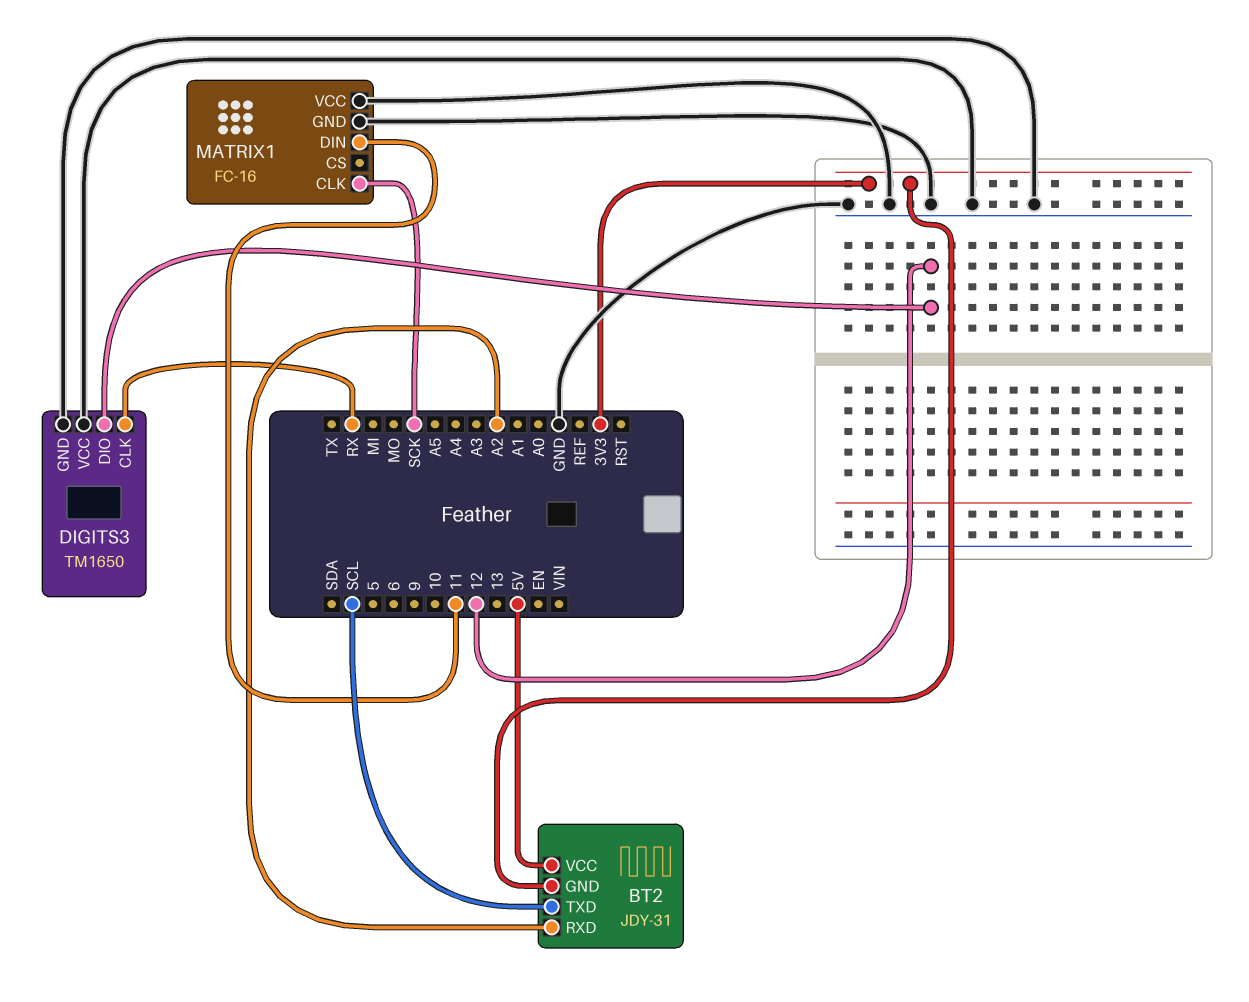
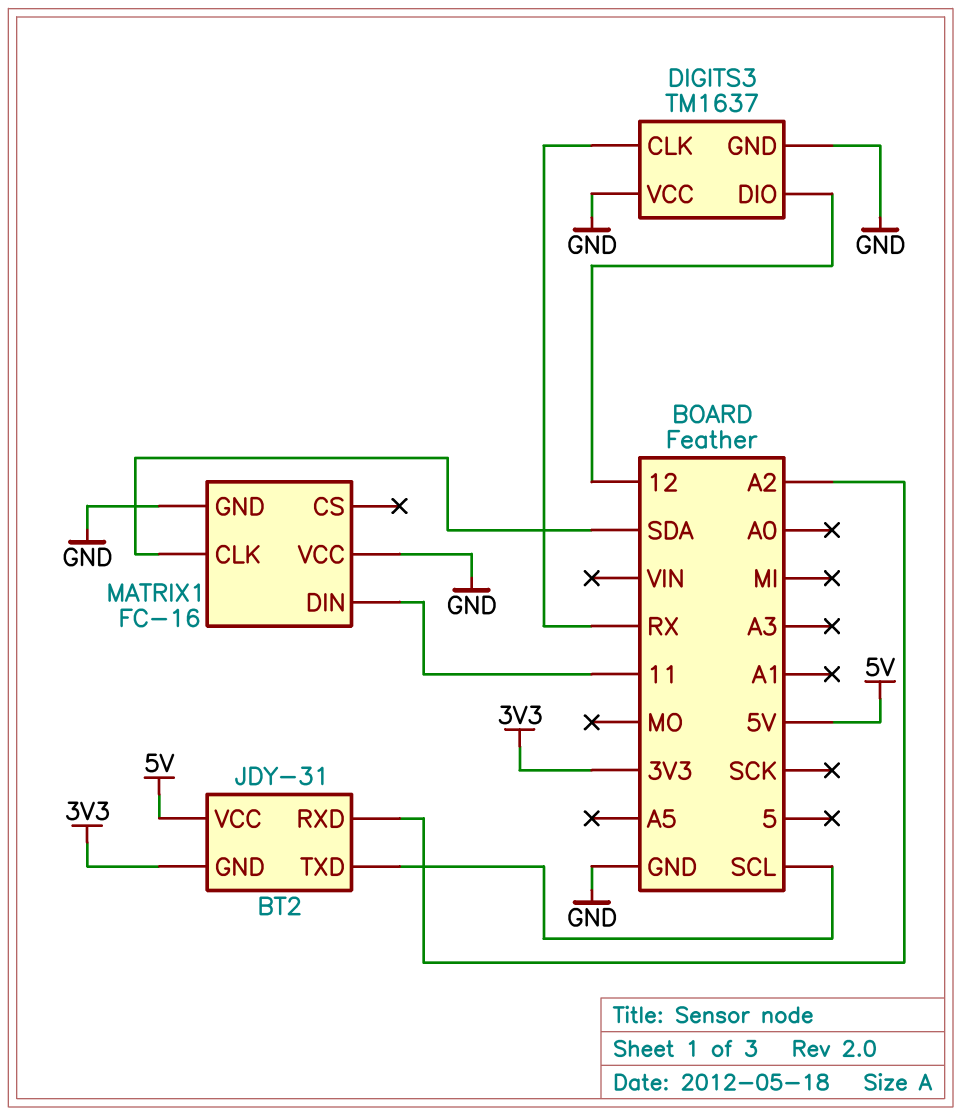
DIGITS3: TM1650 -> TM1637
MATRIX1 pin CLK: SCK -> SDA

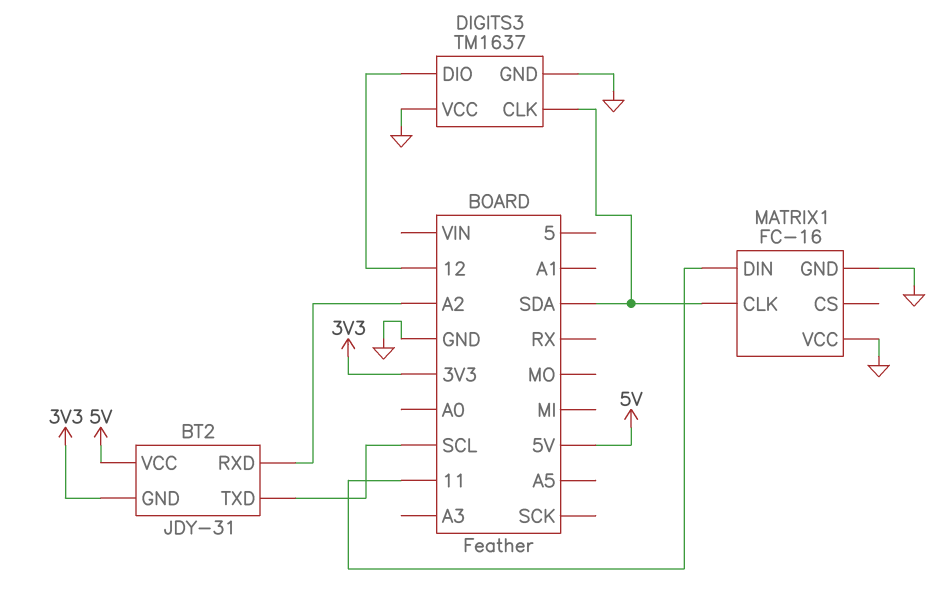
DIGITS3 pin CLK: RX -> SDA

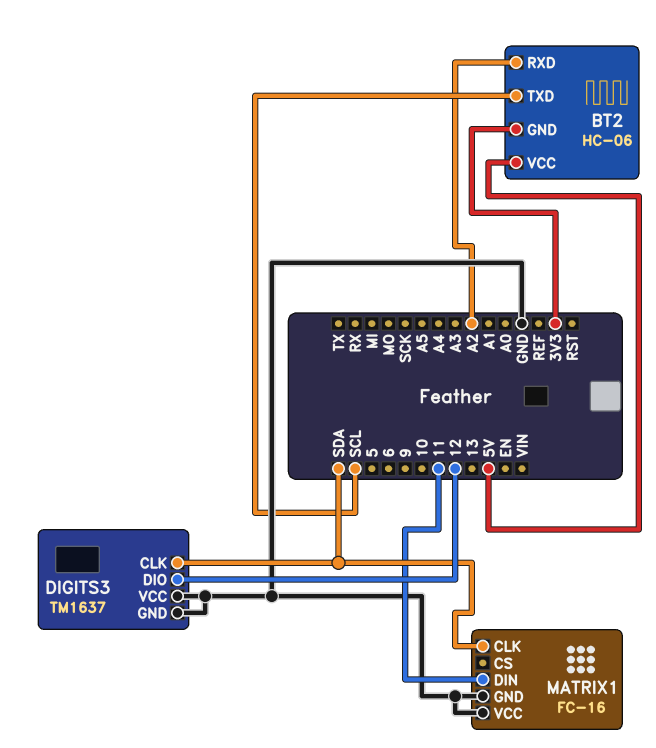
BT2: JDY-31 -> HC-06

